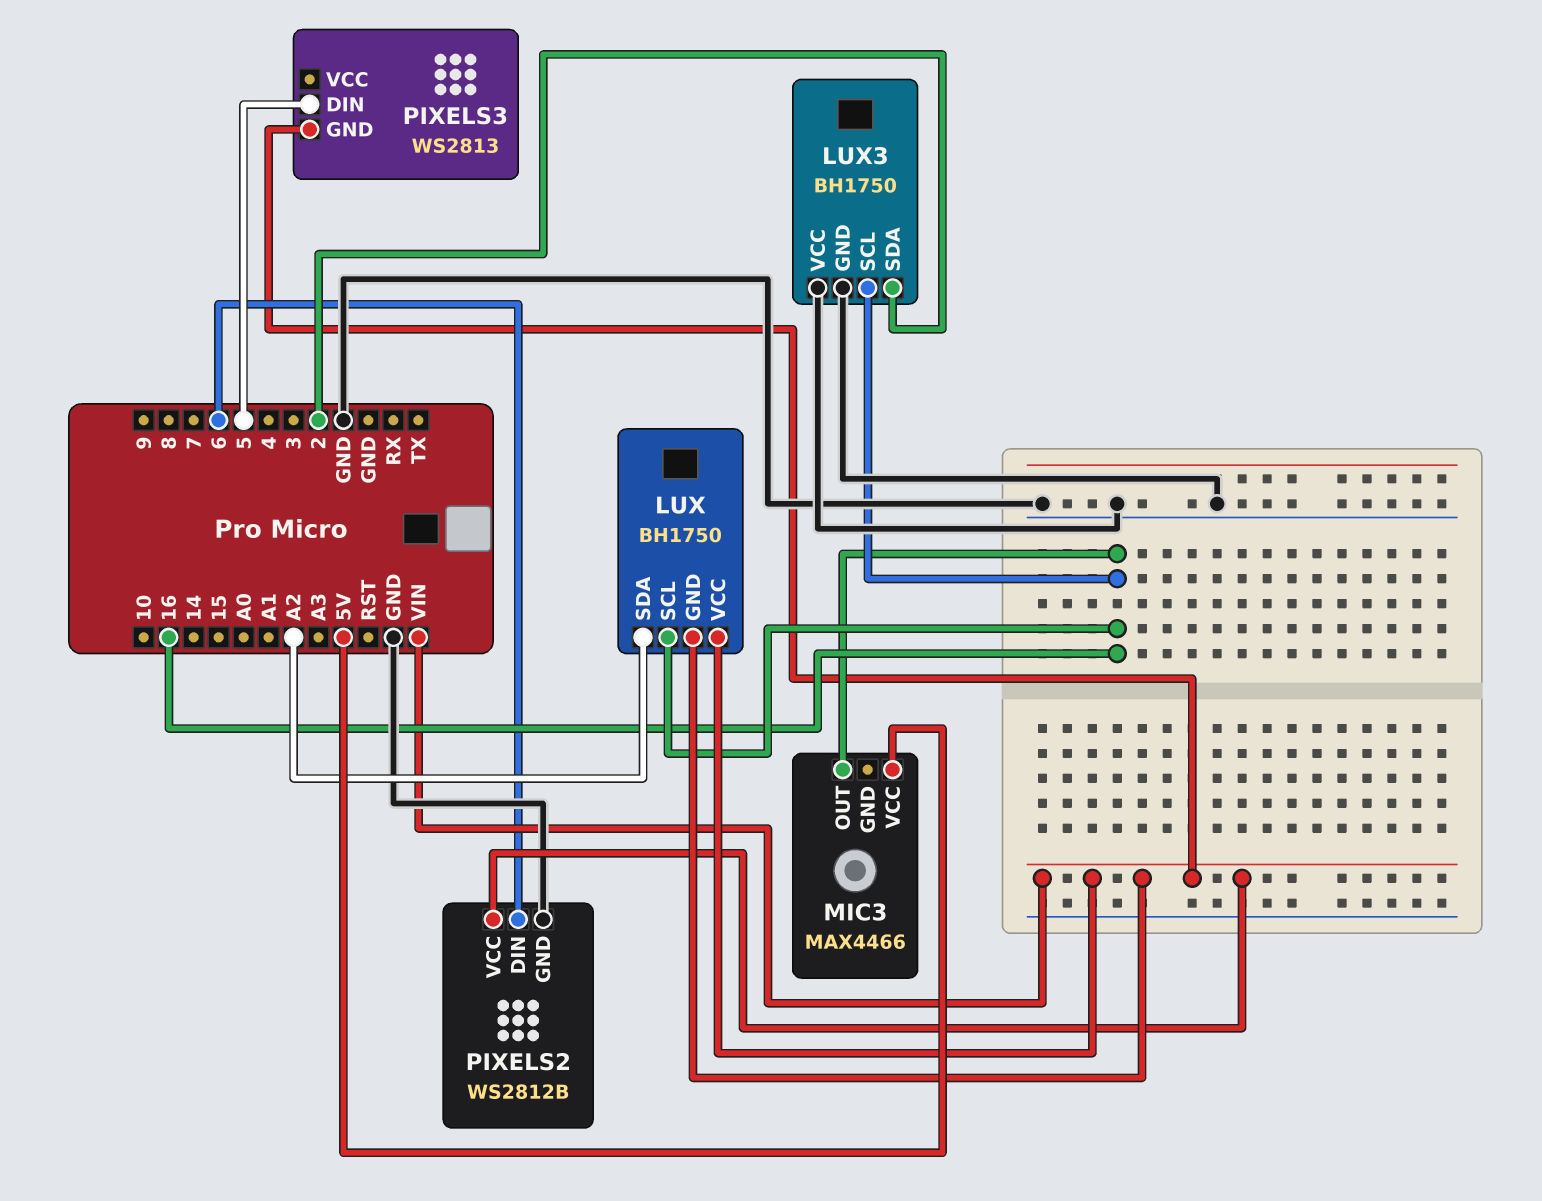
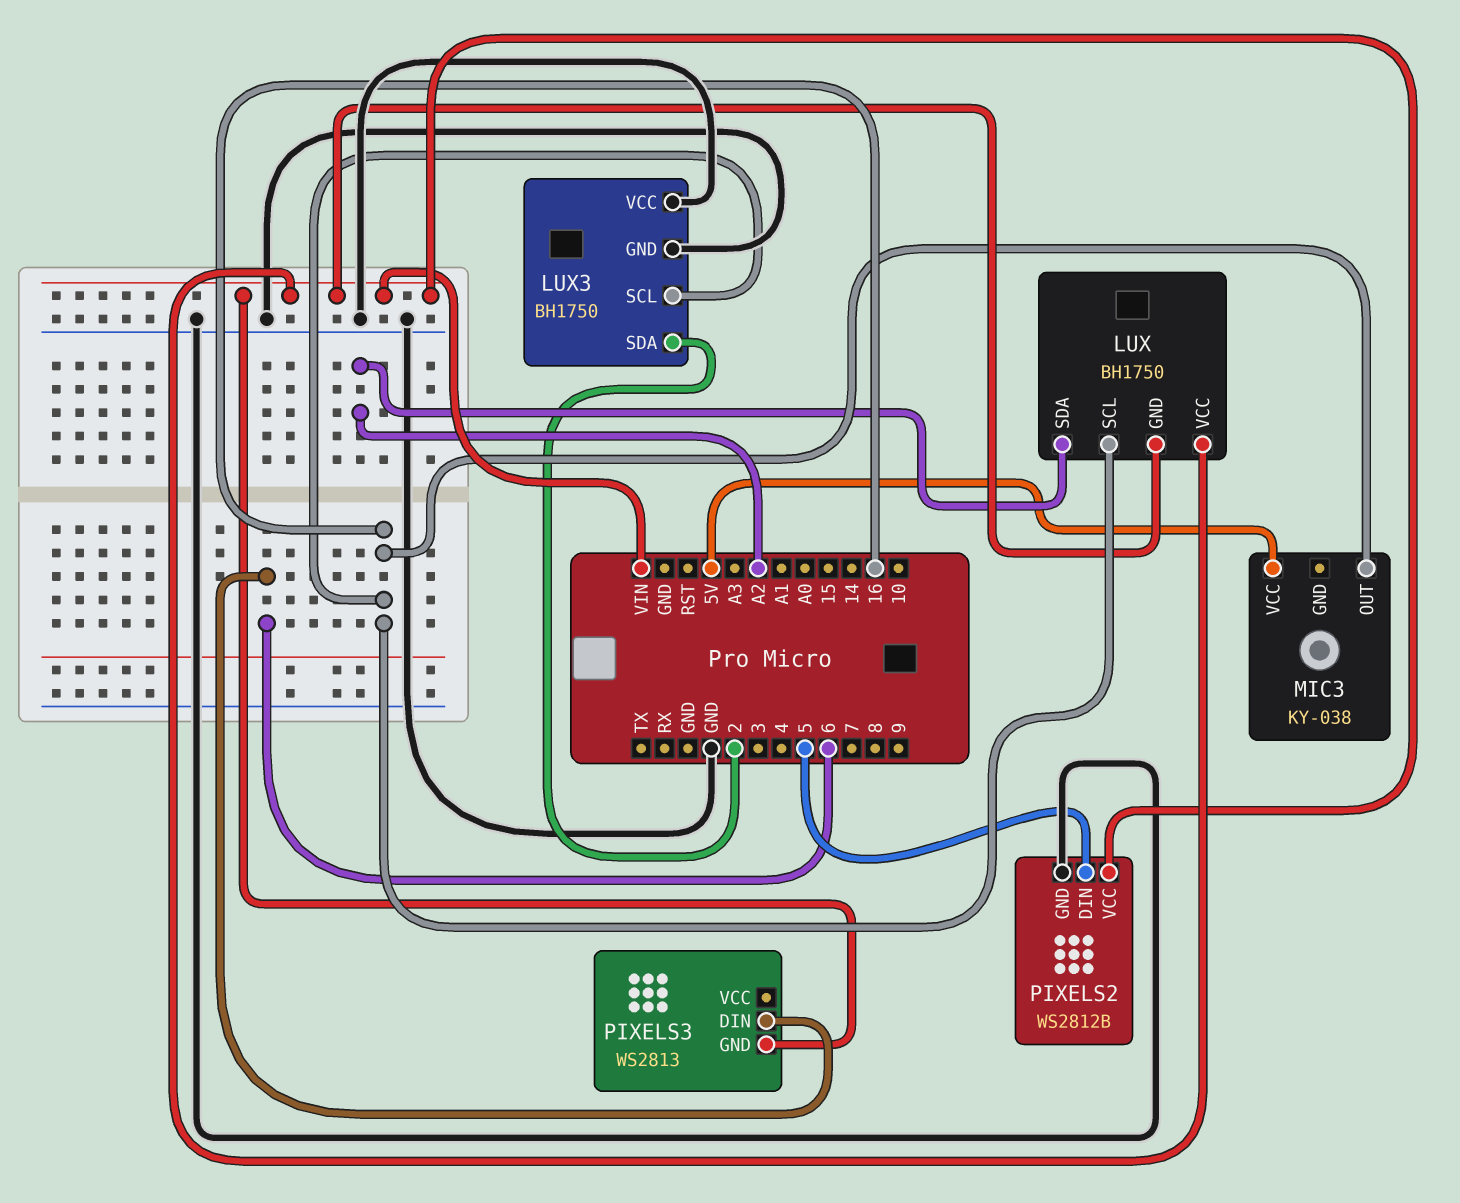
MIC3: MAX4466 -> KY-038
PIXELS2 pin DIN: 6 -> 5
PIXELS3 pin DIN: 5 -> 6

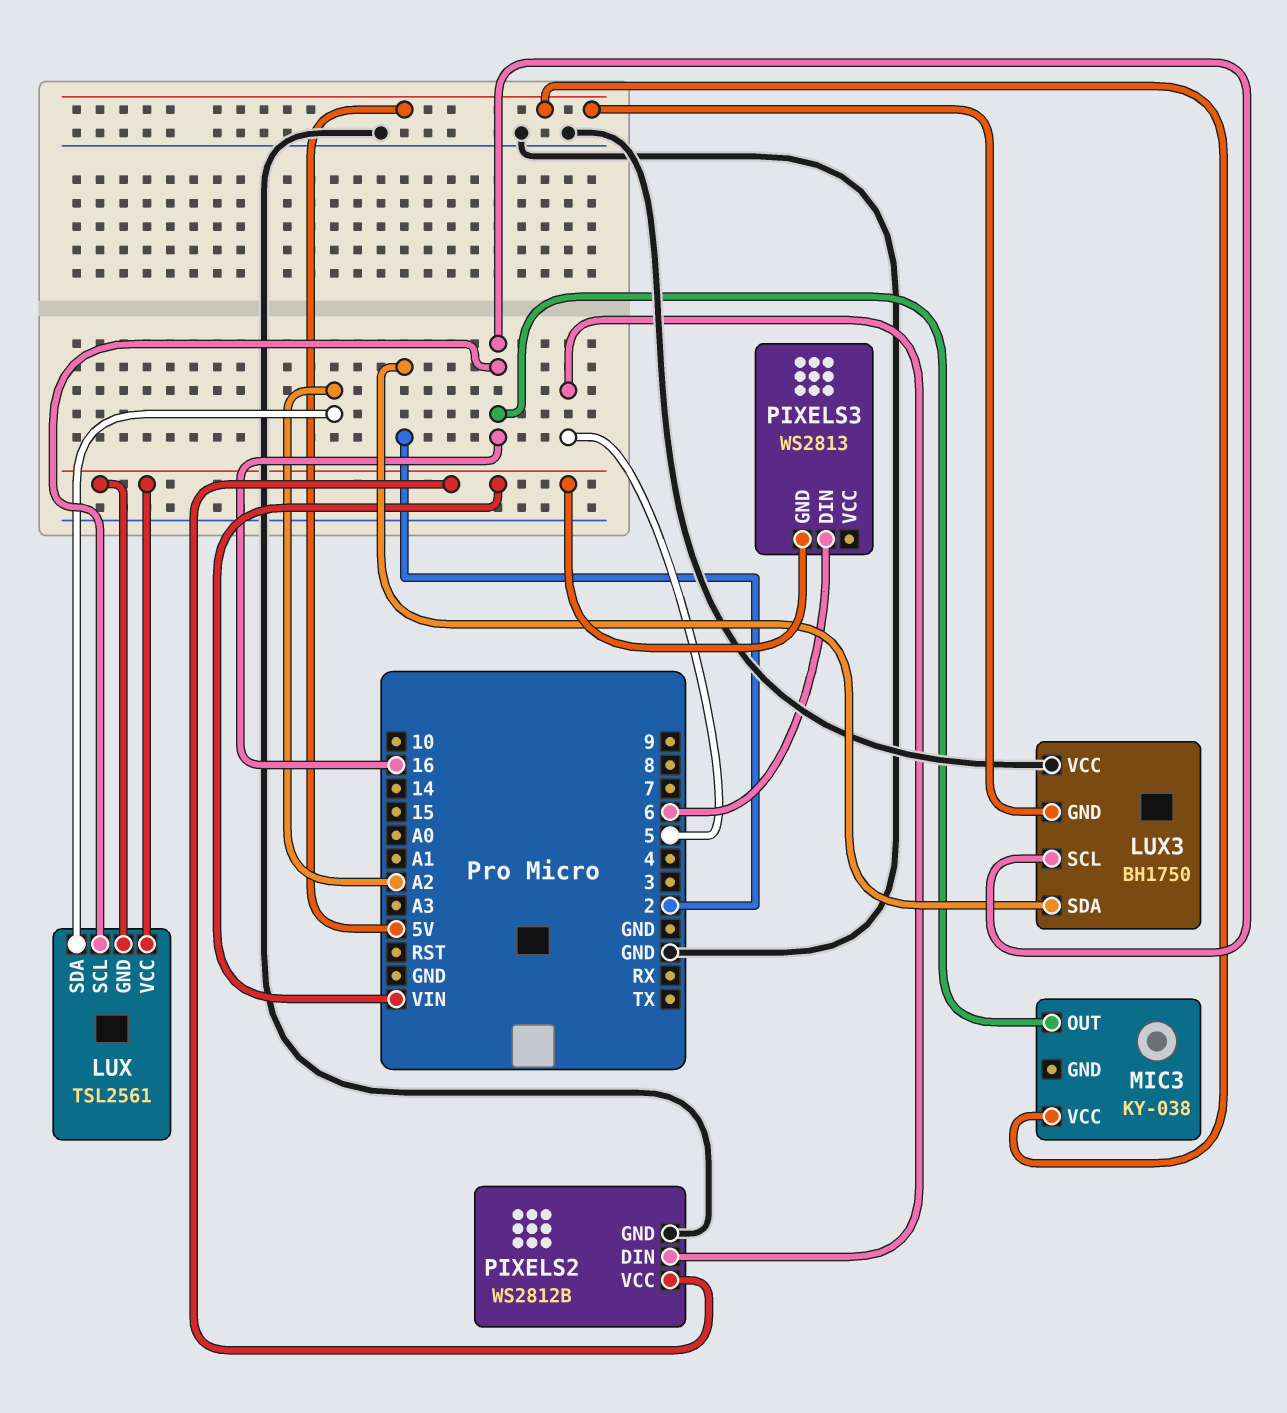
LUX: BH1750 -> TSL2561
LUX3 pin GND: GND -> 5V

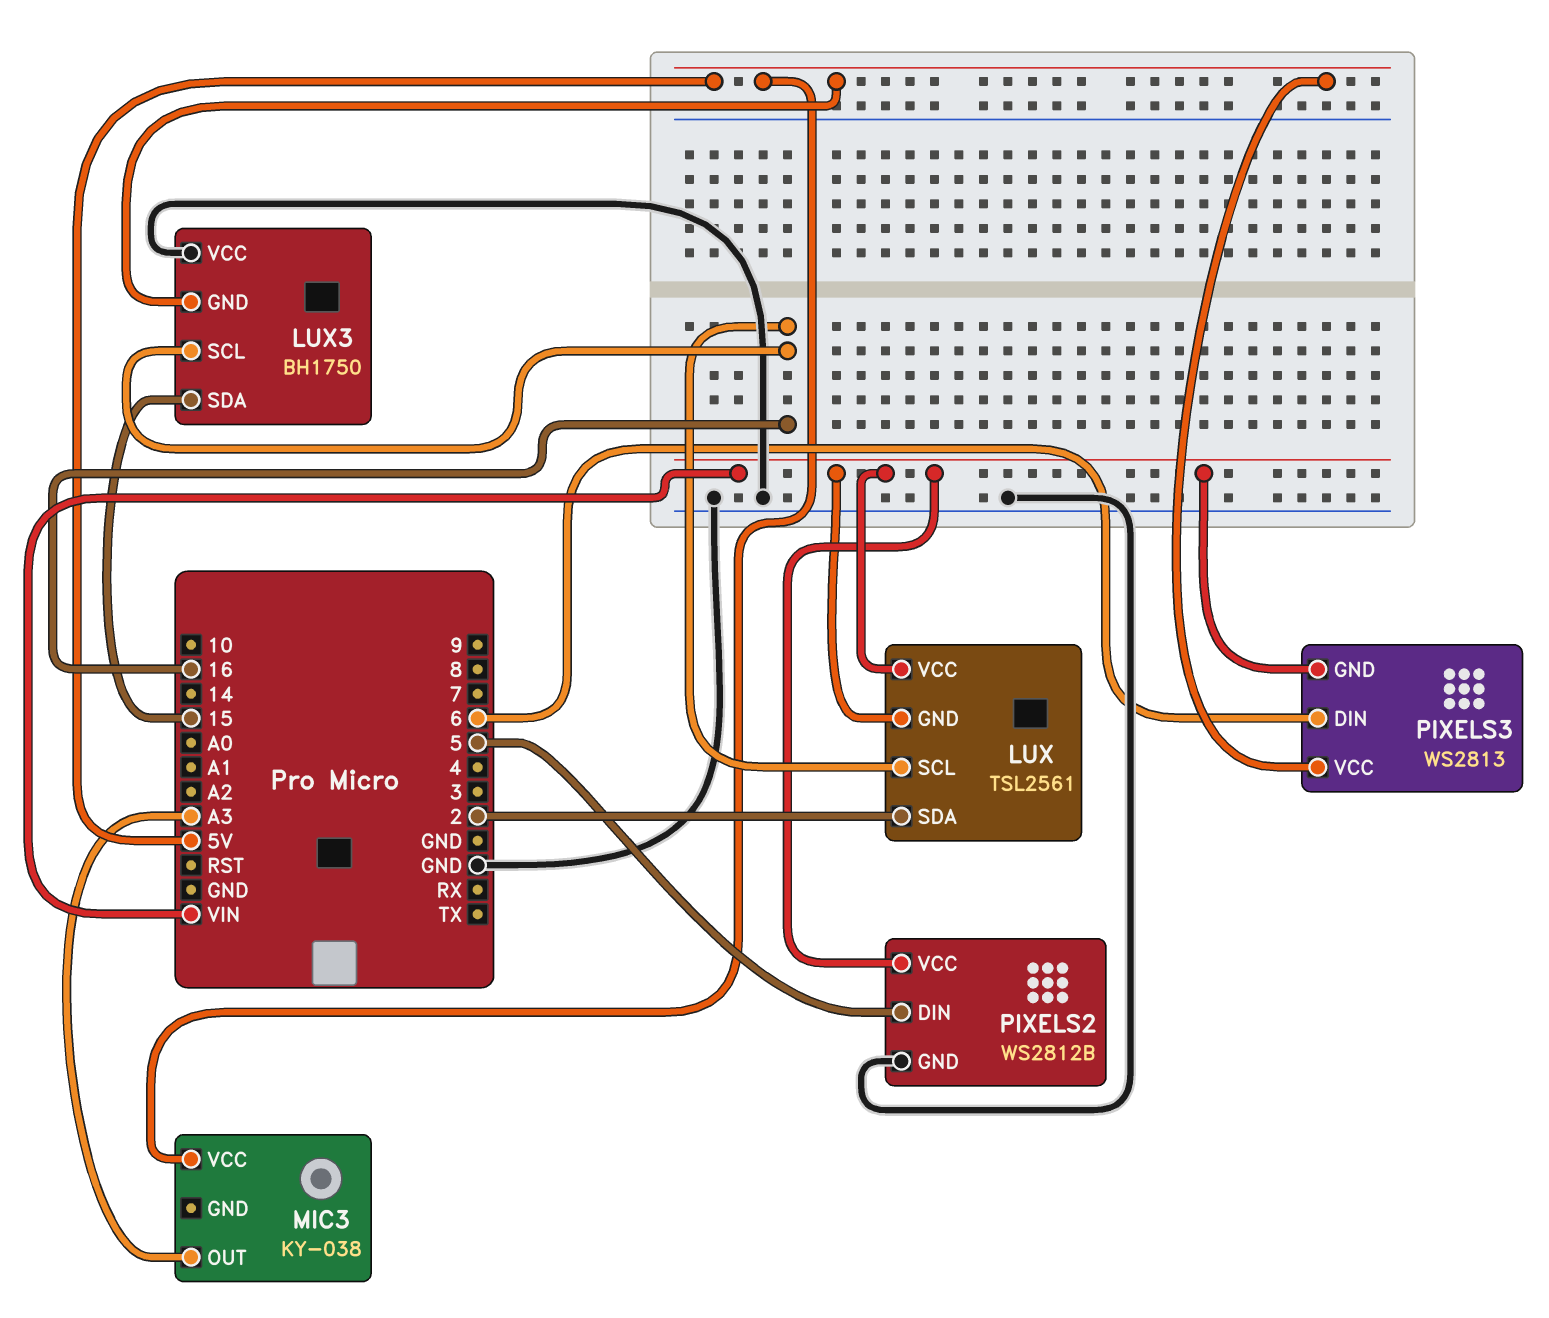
LUX pin SDA: A2 -> 2
LUX3 pin SDA: 2 -> 15
MIC3 pin OUT: 16 -> A3
PIXELS3 pin VCC: none -> 5V

